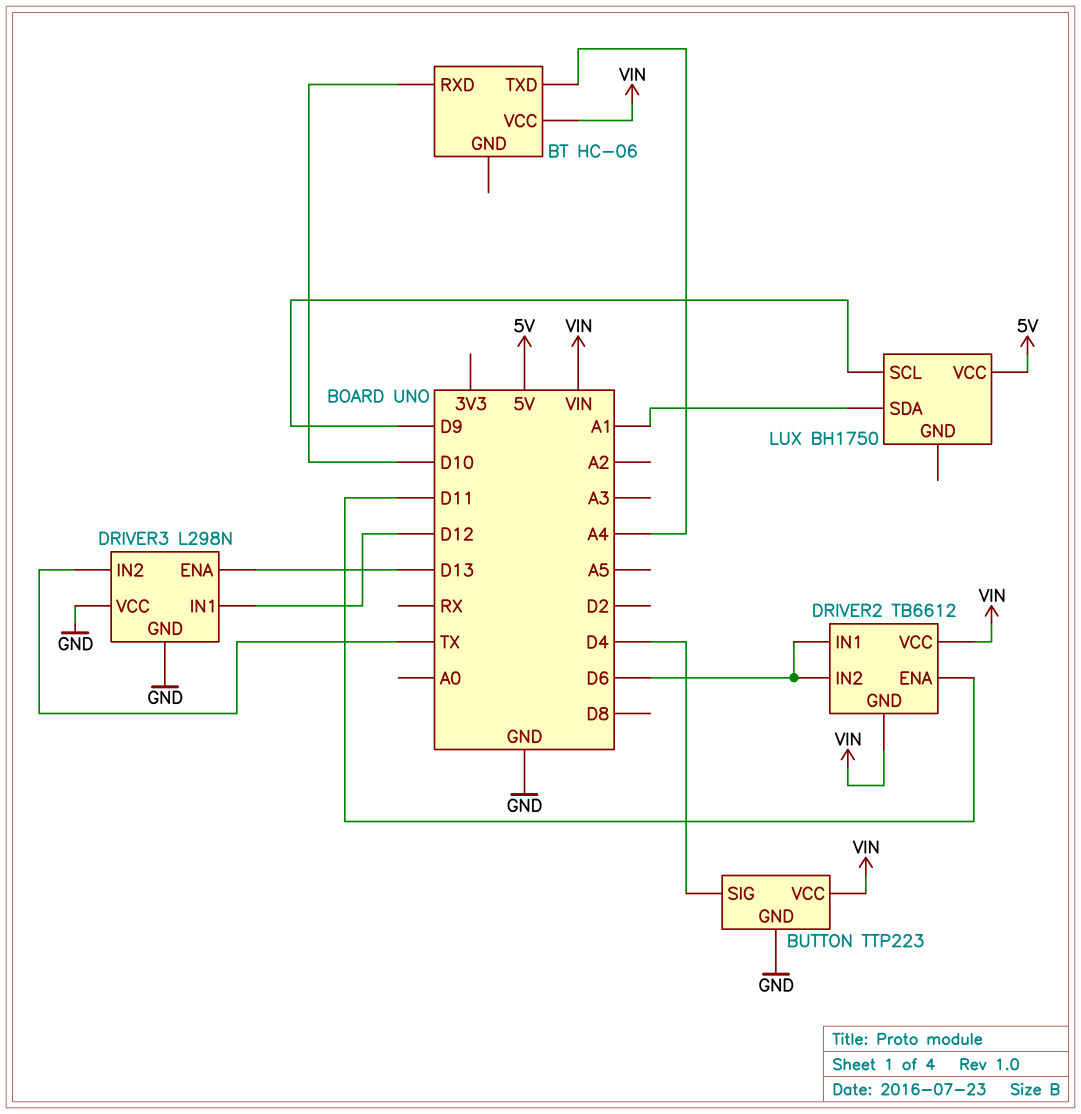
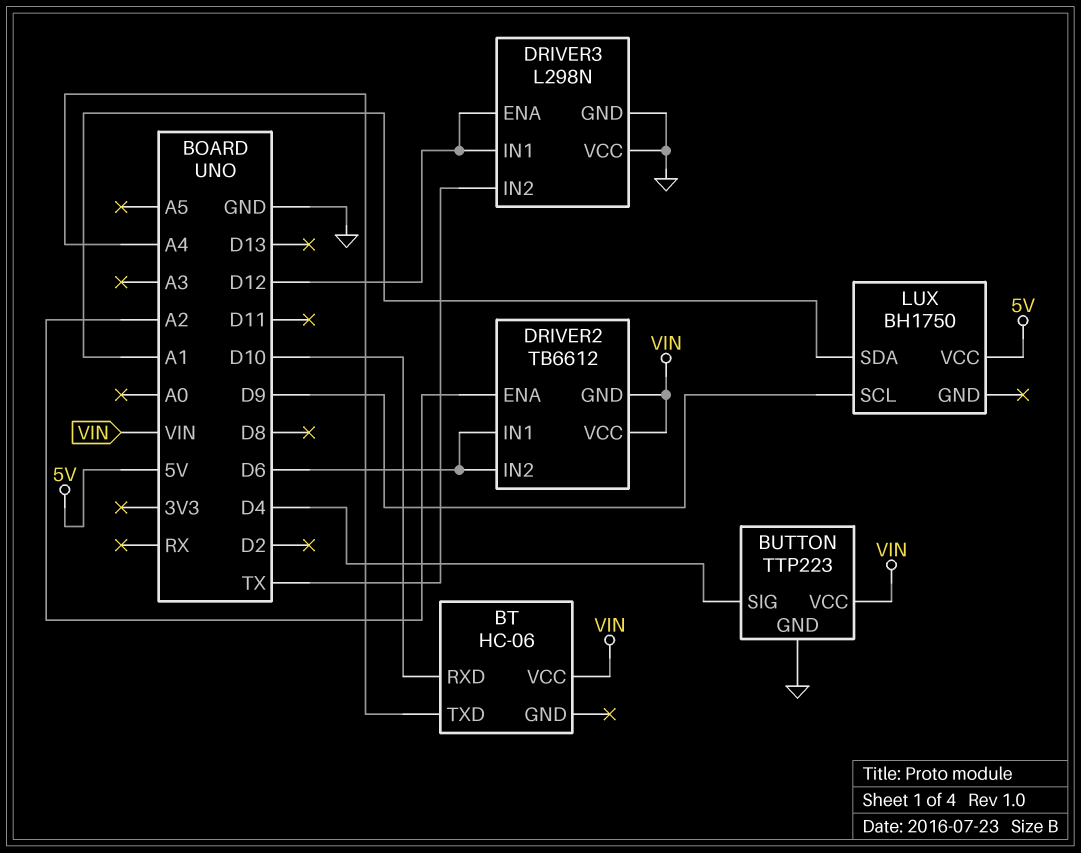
DRIVER2 pin ENA: D11 -> A2
DRIVER3 pin ENA: D13 -> D12

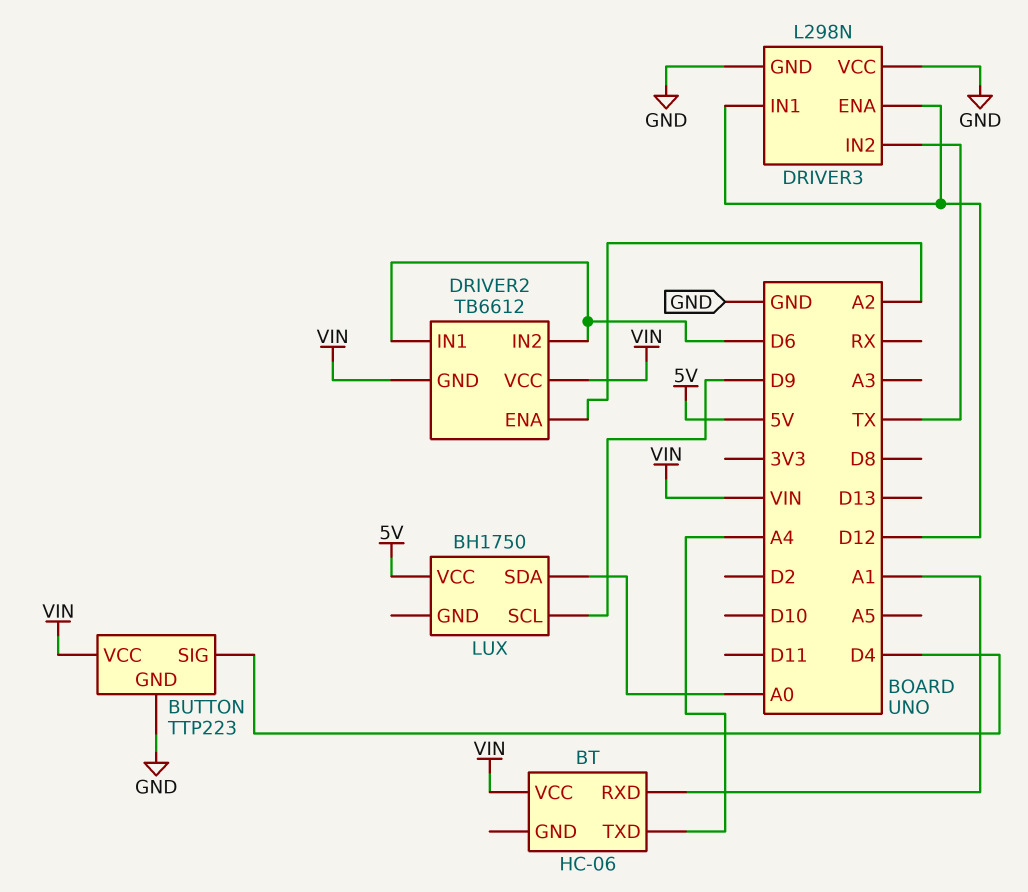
BT pin RXD: D10 -> A1
LUX pin SDA: A1 -> A0

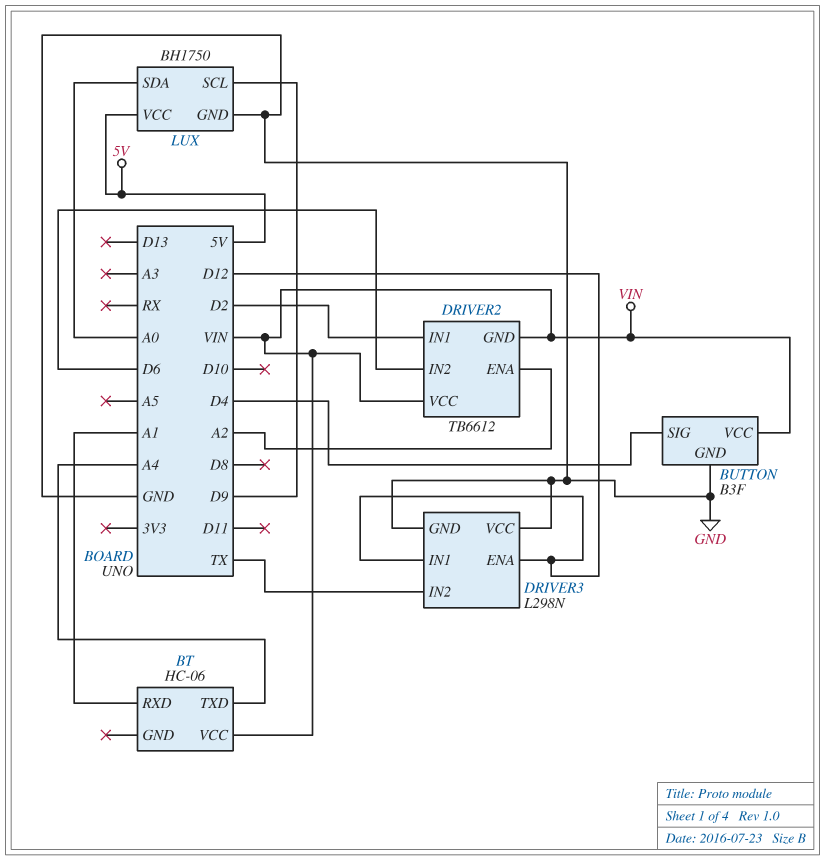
BUTTON: TTP223 -> B3F
DRIVER2 pin IN1: D6 -> D2
LUX pin GND: none -> GND

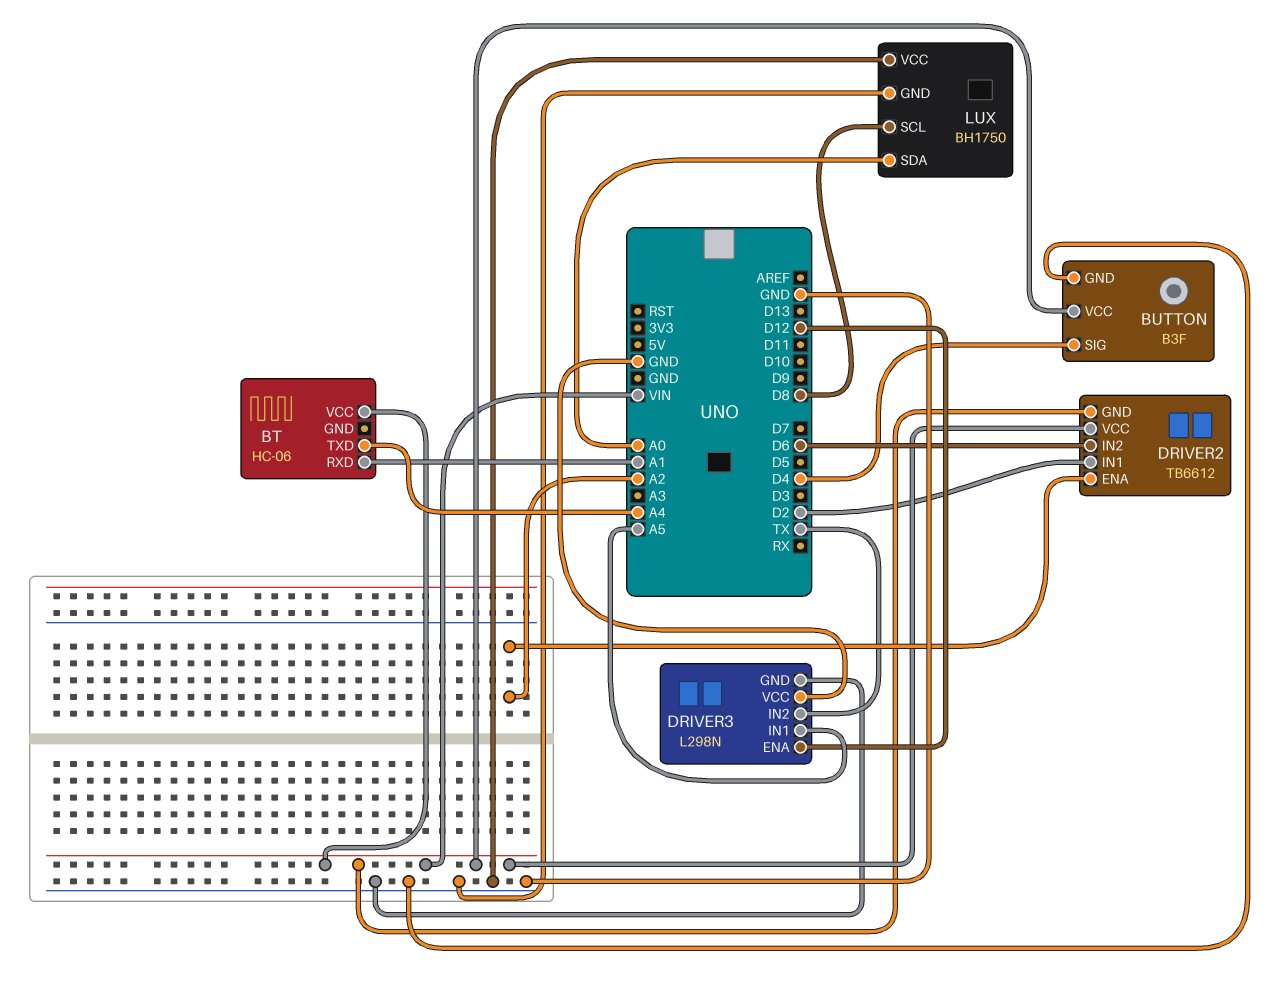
DRIVER3 pin IN1: D12 -> A5
LUX pin SCL: D9 -> D8
LUX pin VCC: 5V -> GND

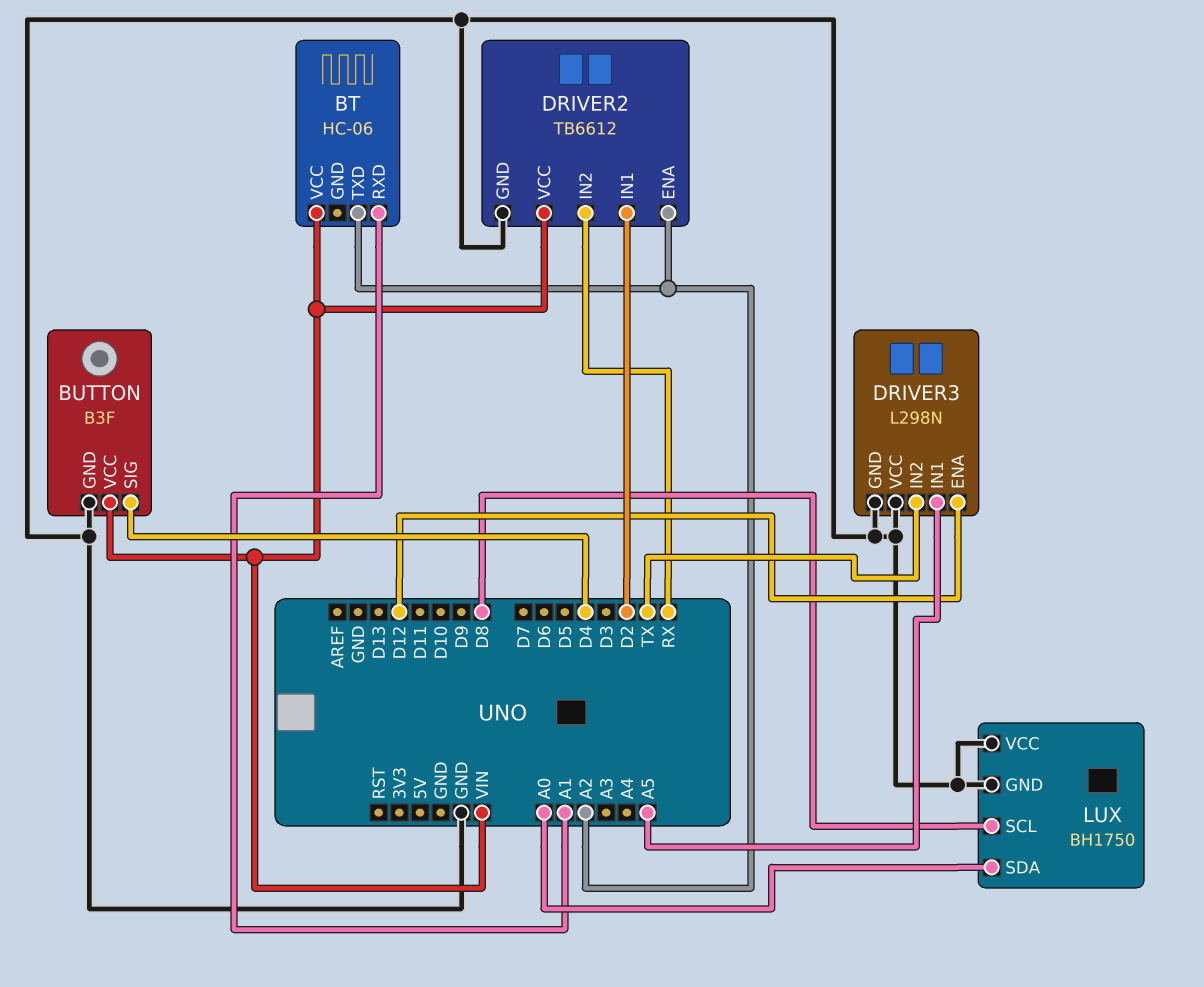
BT pin TXD: A4 -> A2
DRIVER2 pin GND: VIN -> GND
DRIVER2 pin IN2: D6 -> RX

